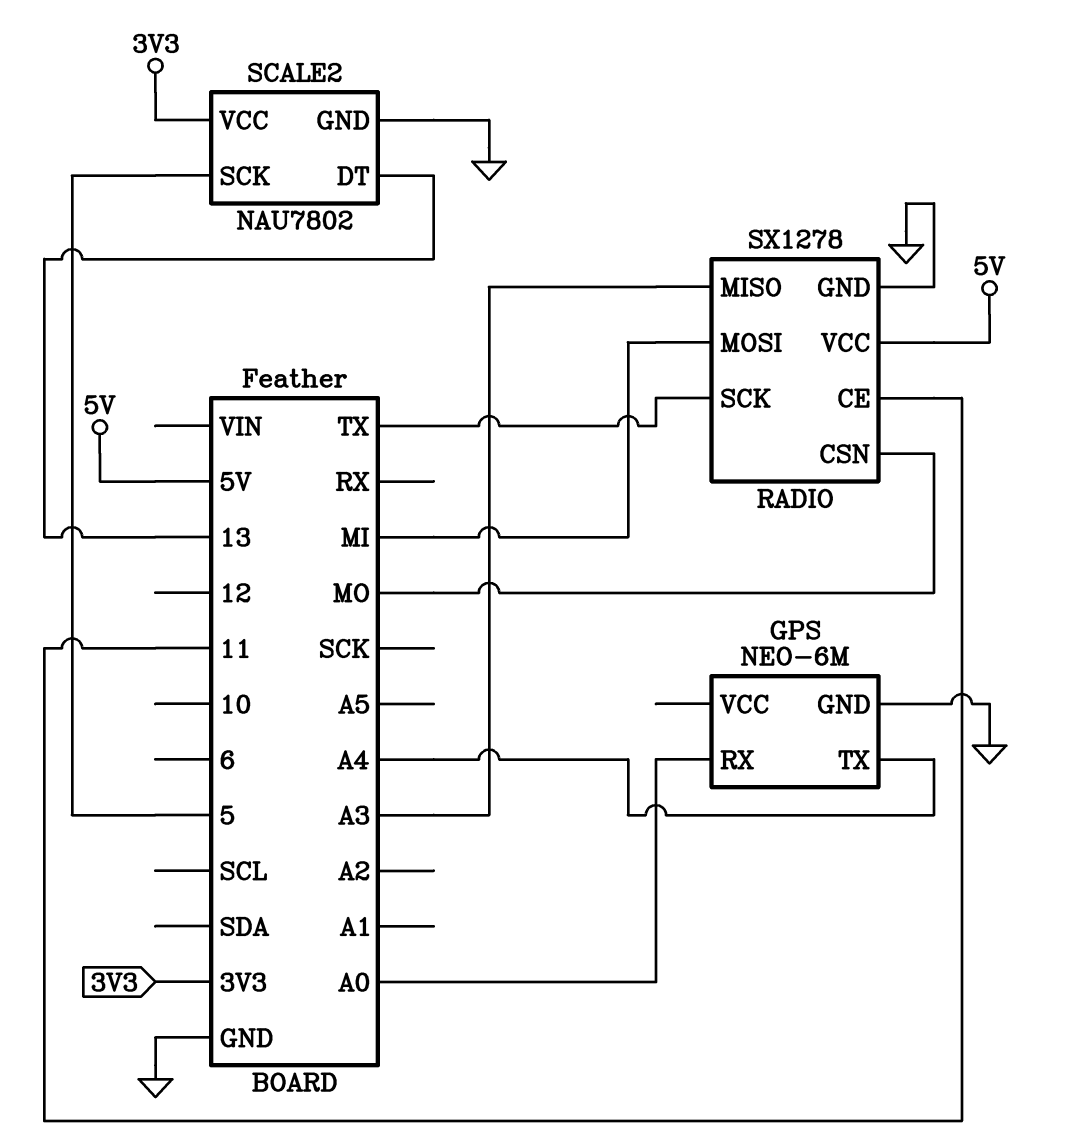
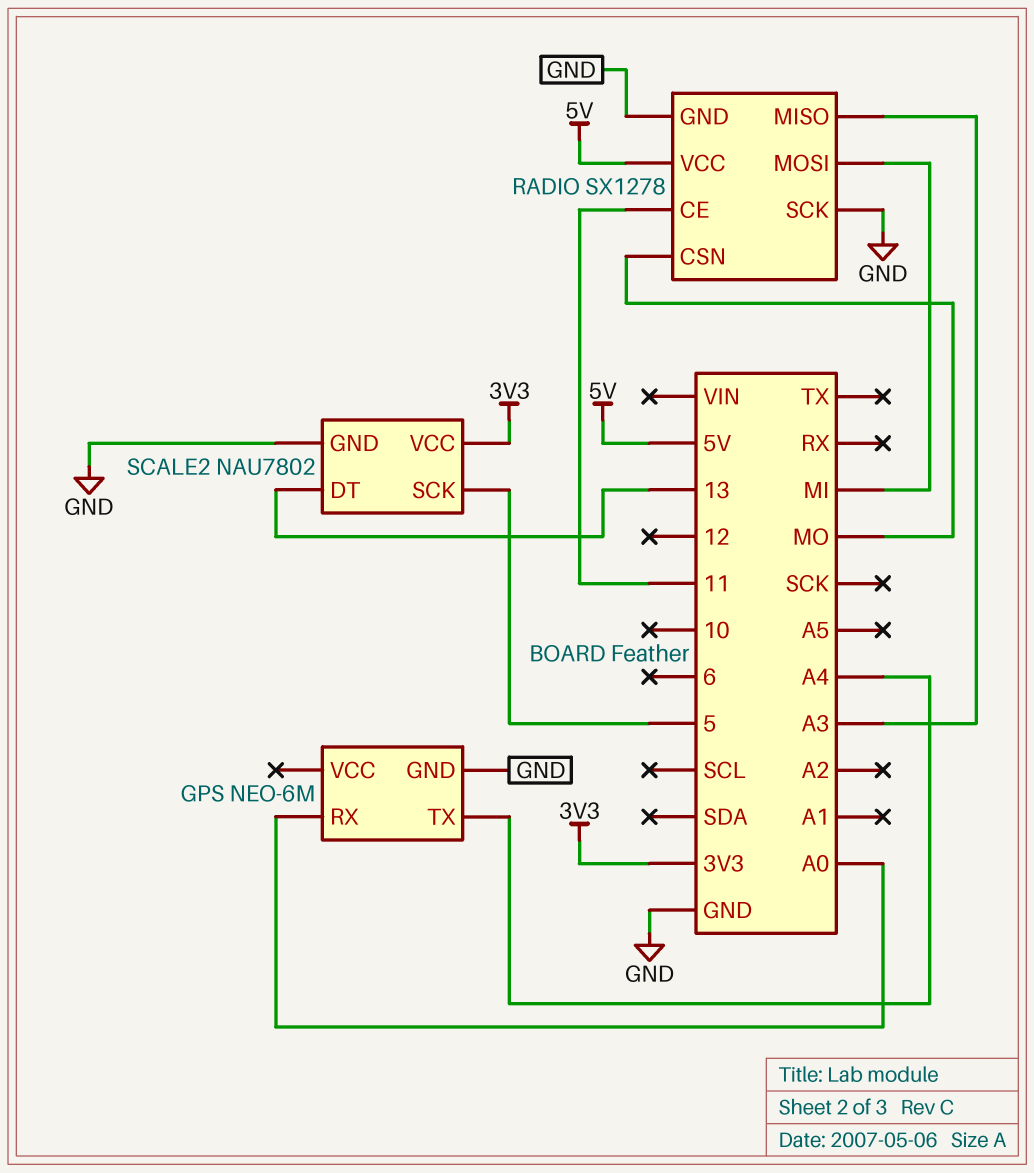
RADIO pin SCK: TX -> GND

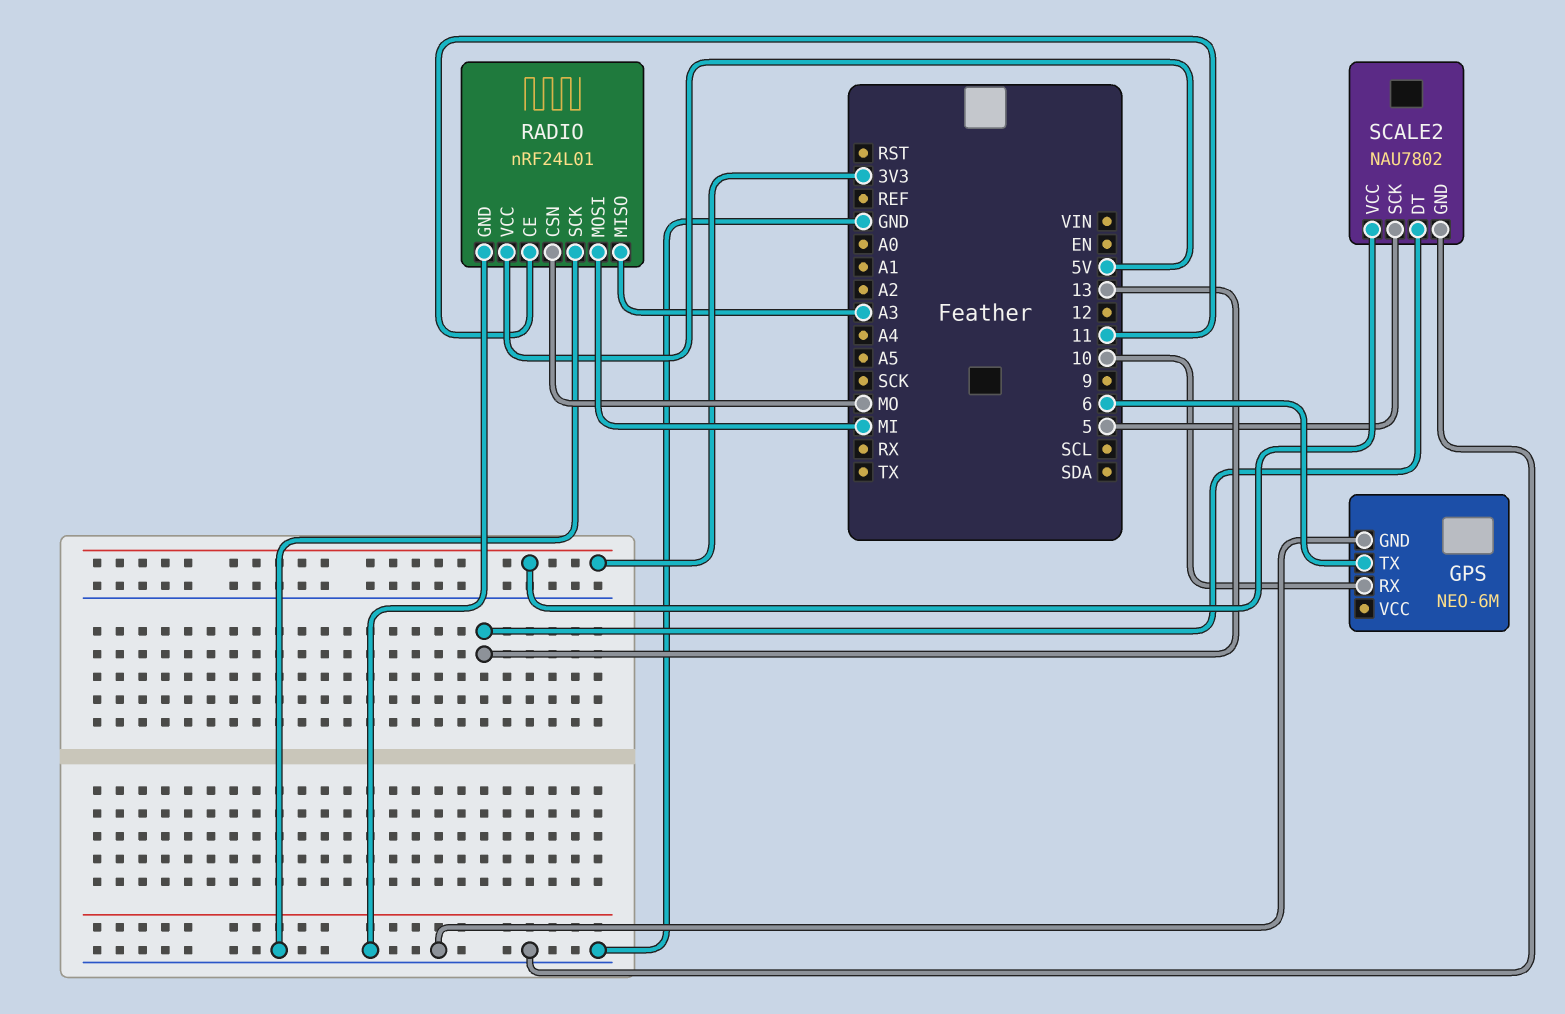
GPS pin RX: A0 -> 10
GPS pin TX: A4 -> 6
RADIO: SX1278 -> nRF24L01

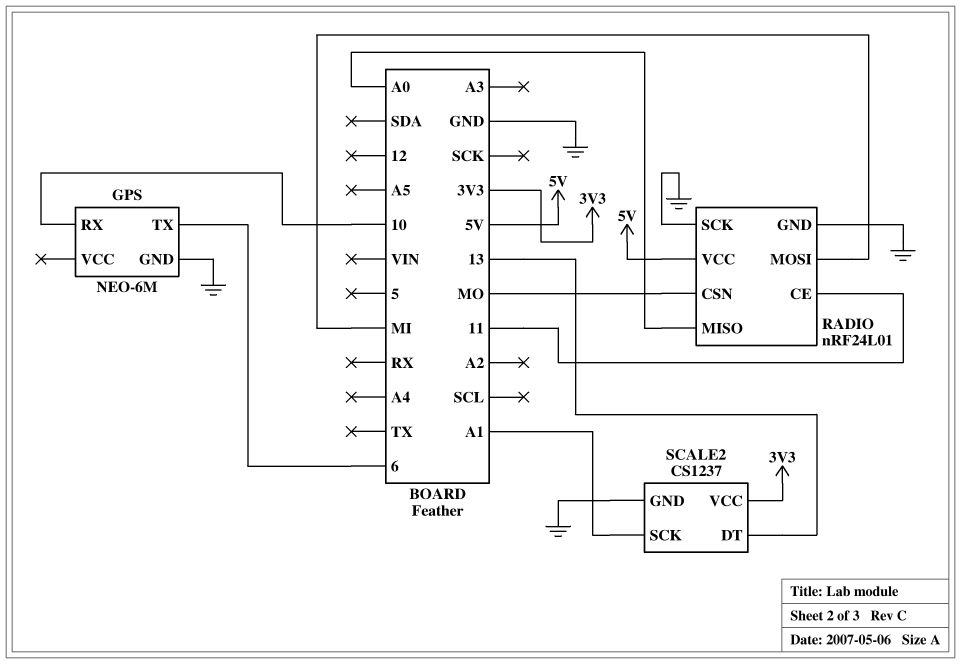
RADIO pin MISO: A3 -> A0
SCALE2: NAU7802 -> CS1237
SCALE2 pin SCK: 5 -> A1

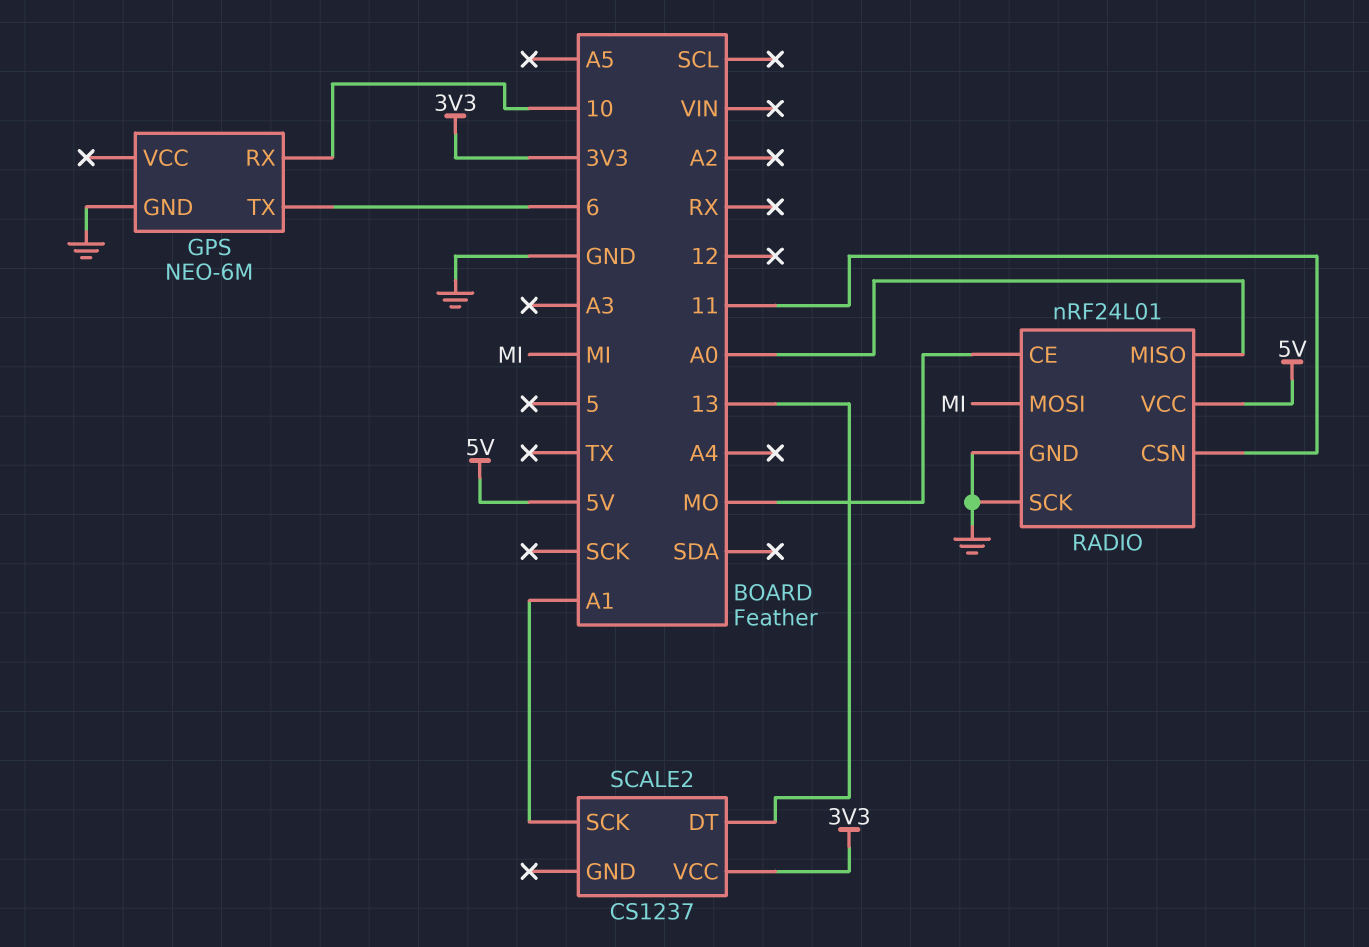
RADIO pin CE: 11 -> MO
RADIO pin CSN: MO -> 11
SCALE2 pin GND: GND -> none

